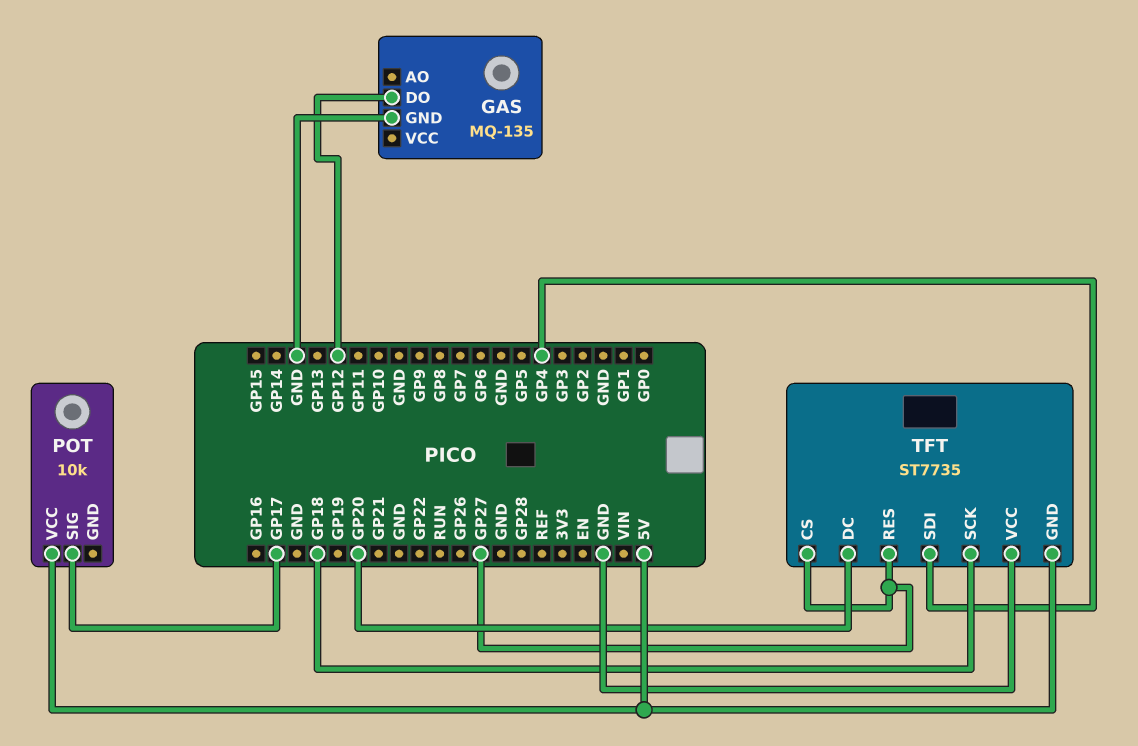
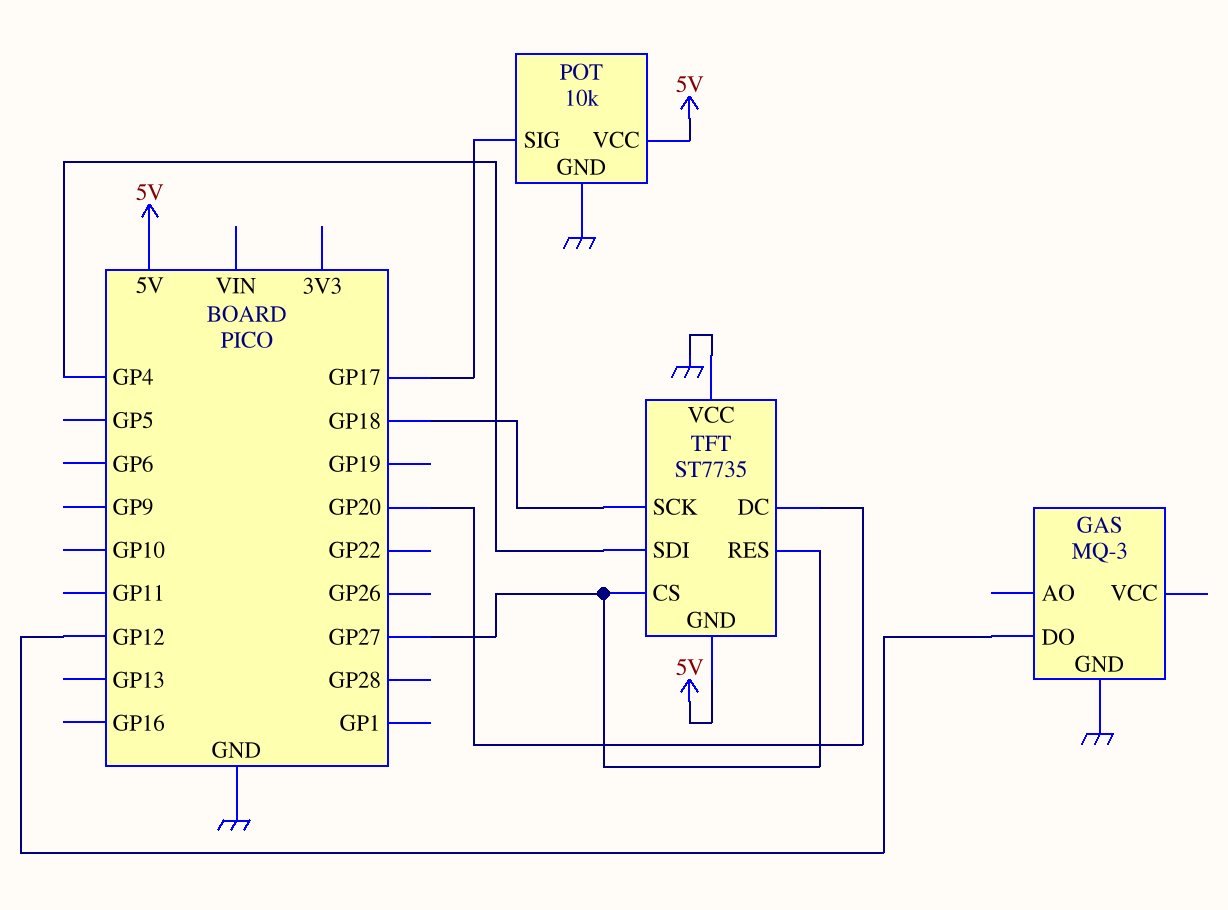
GAS: MQ-135 -> MQ-3
POT pin GND: none -> GND

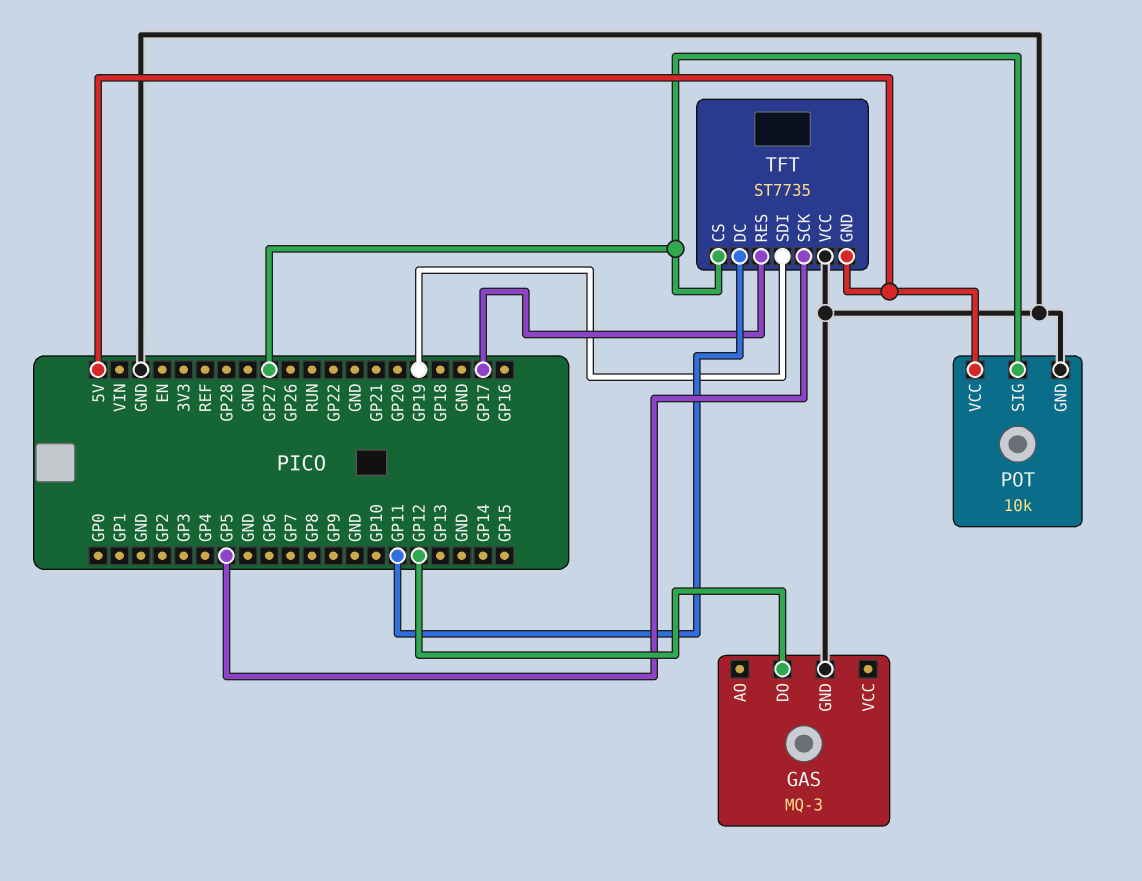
POT pin SIG: GP17 -> GP27
TFT pin DC: GP20 -> GP11
TFT pin RES: GP27 -> GP17
TFT pin SCK: GP18 -> GP5
TFT pin SDI: GP4 -> GP19

